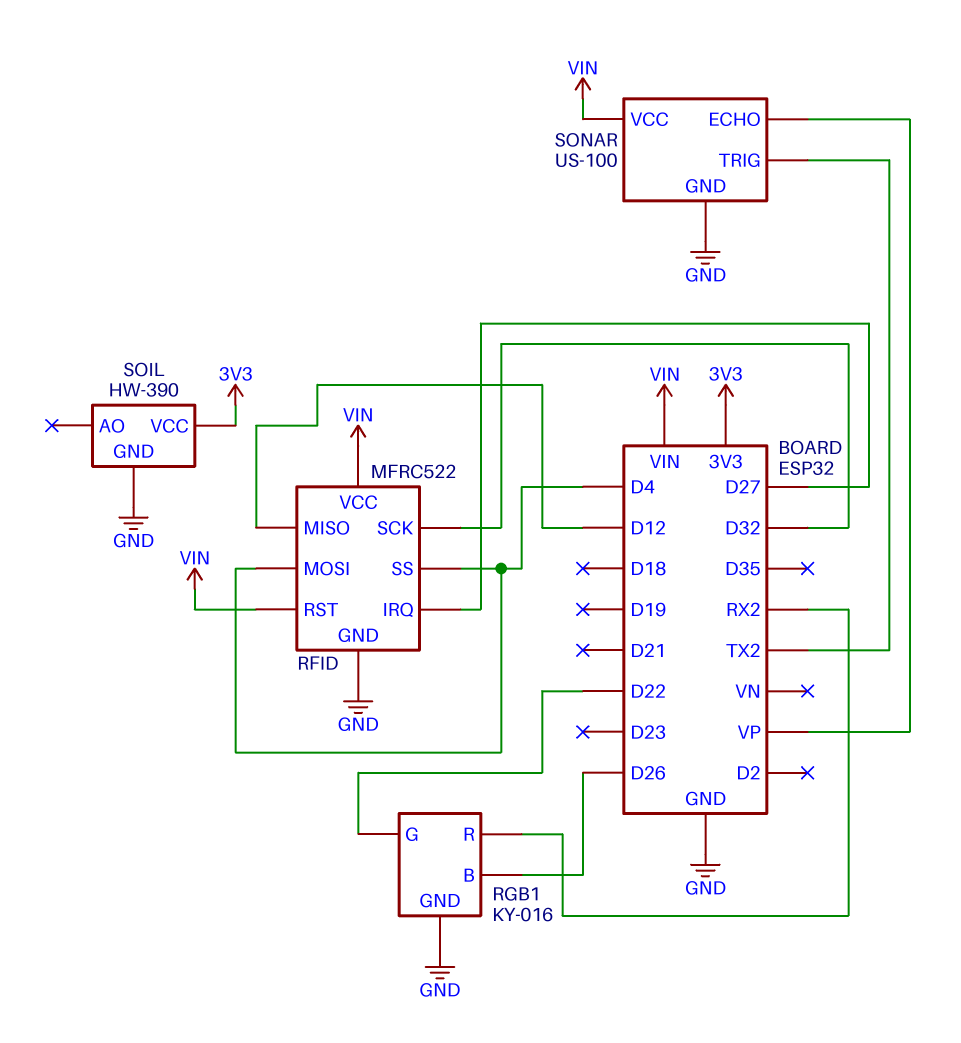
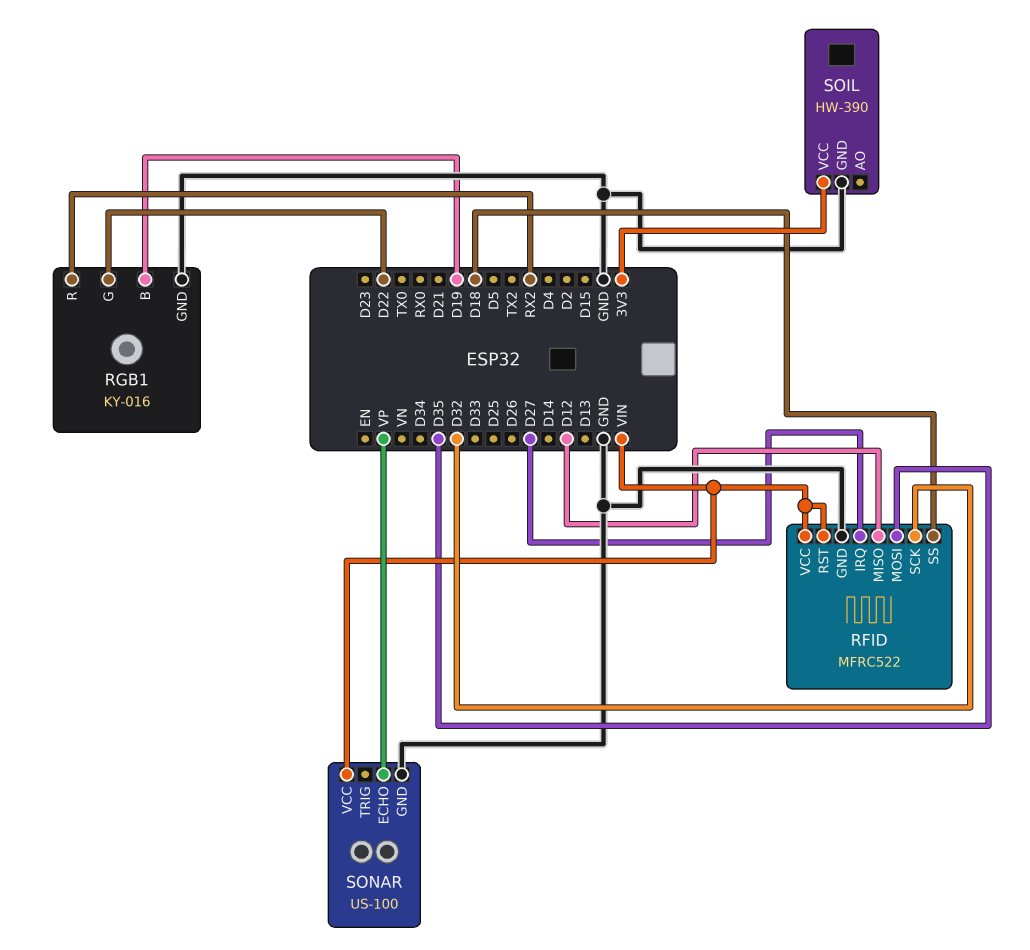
RFID pin MOSI: D4 -> D35
RFID pin SS: D4 -> D18
RGB1 pin B: D26 -> D19
SONAR pin TRIG: TX2 -> none

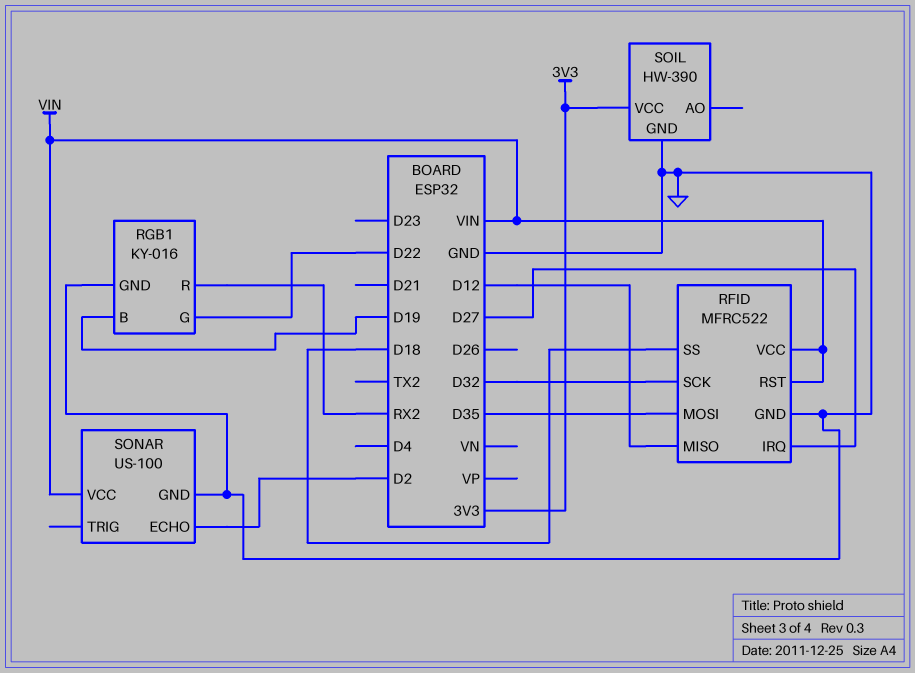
SONAR pin ECHO: VP -> D2

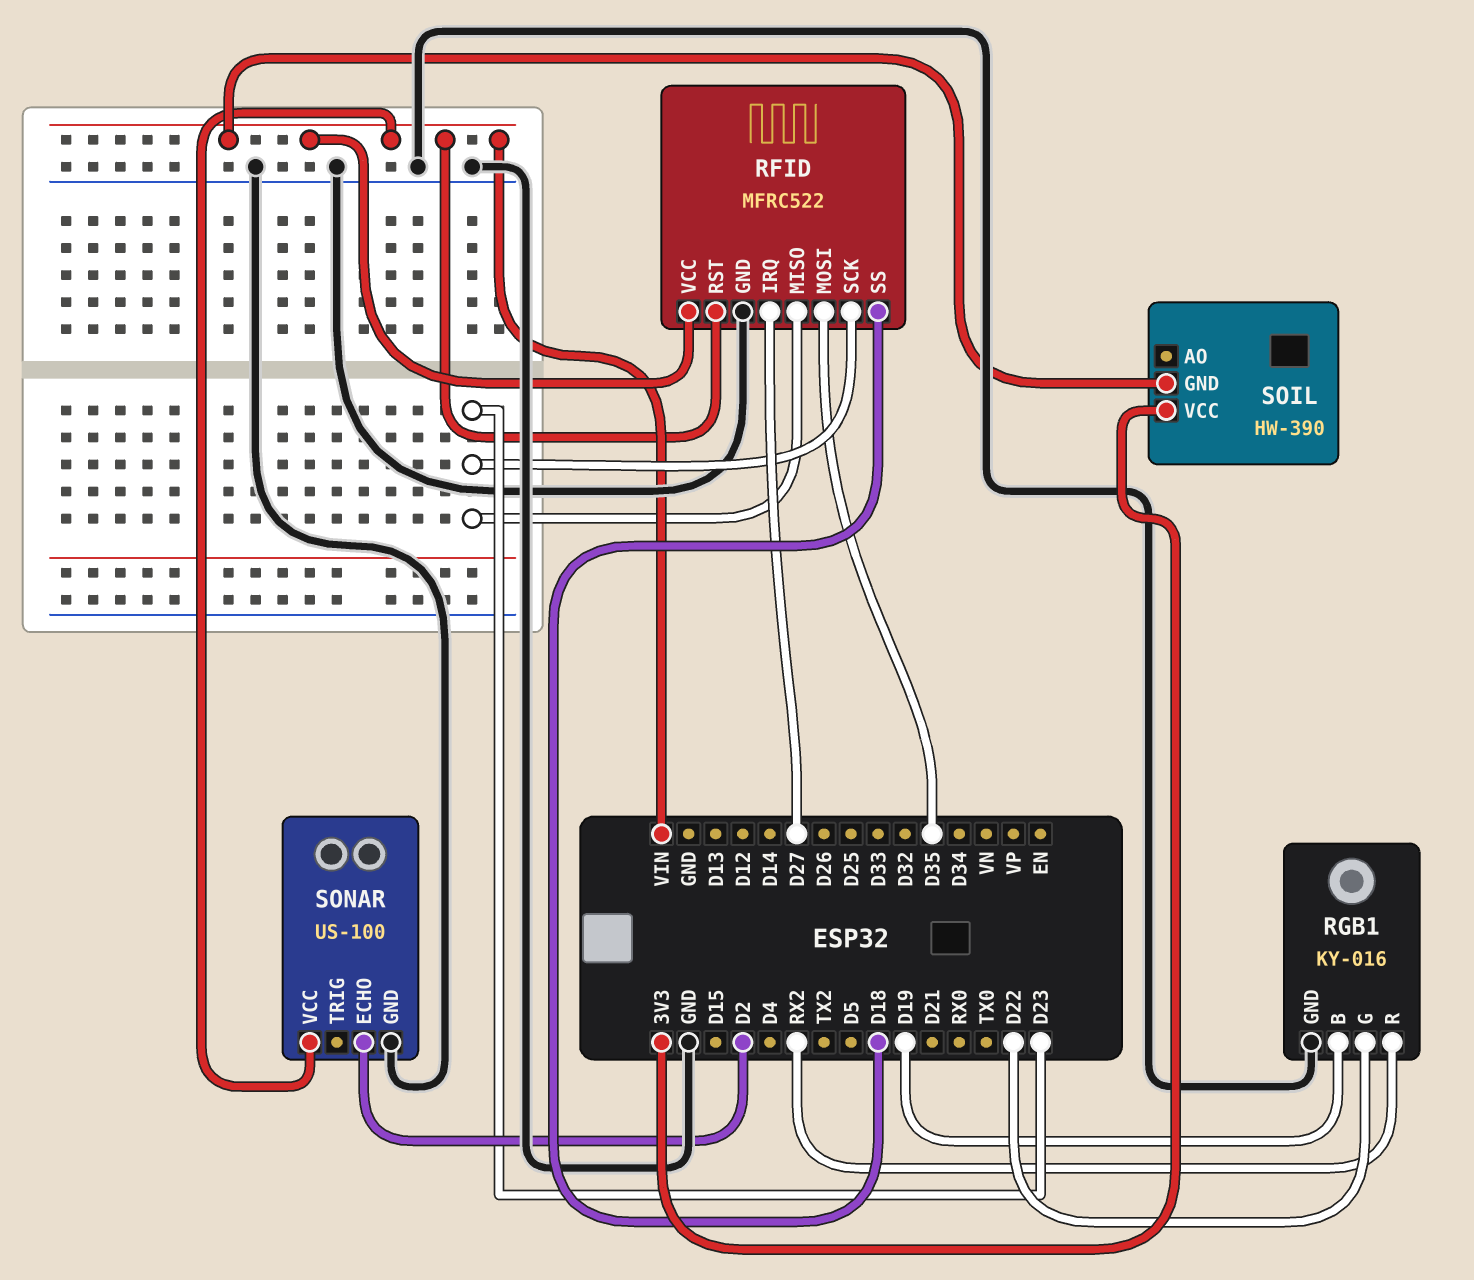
RFID pin MISO: D12 -> D23
RFID pin SCK: D32 -> D23
SOIL pin GND: GND -> VIN

